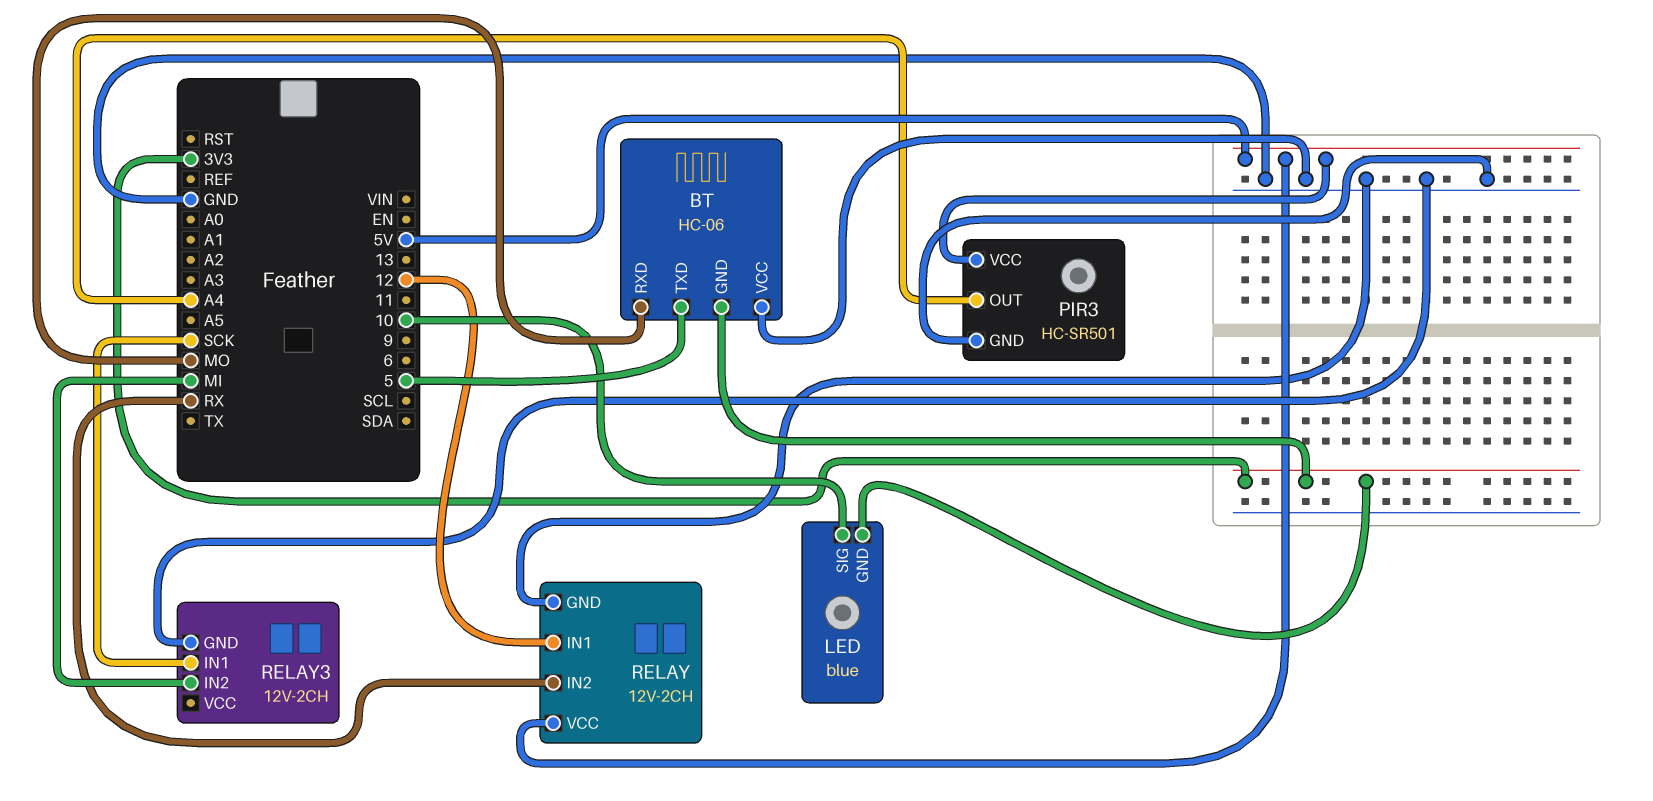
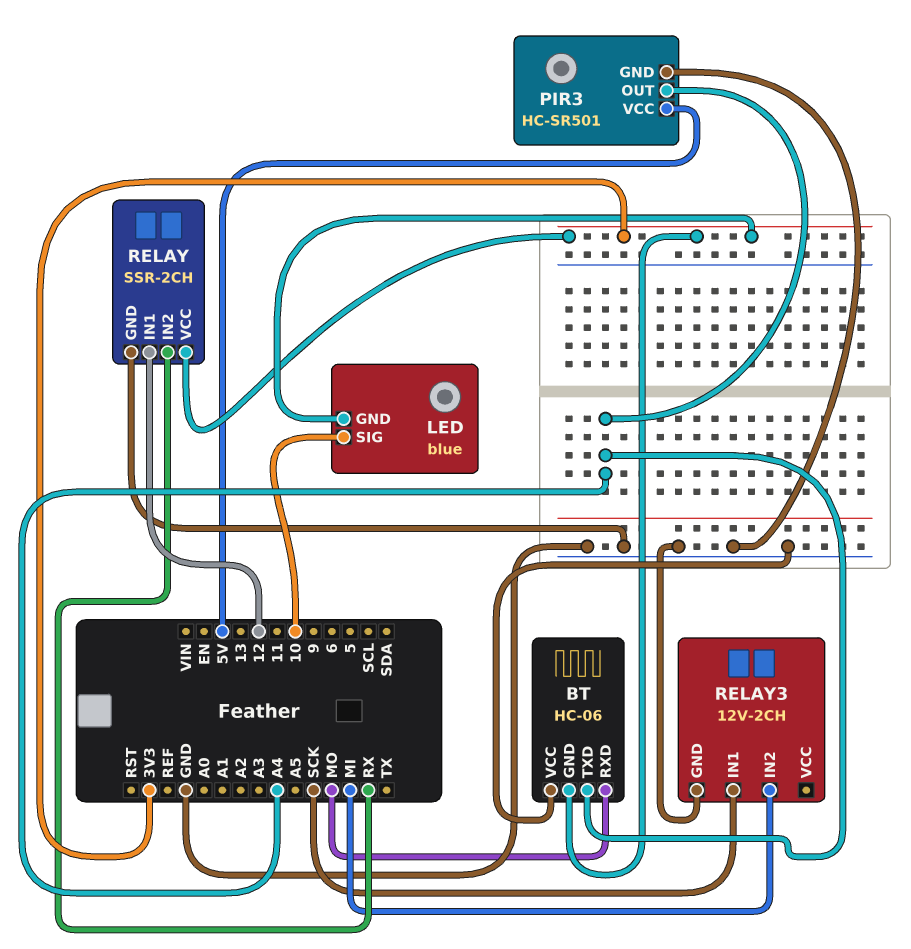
BT pin TXD: 5 -> A4
RELAY: 12V-2CH -> SSR-2CH
RELAY pin VCC: 5V -> 3V3

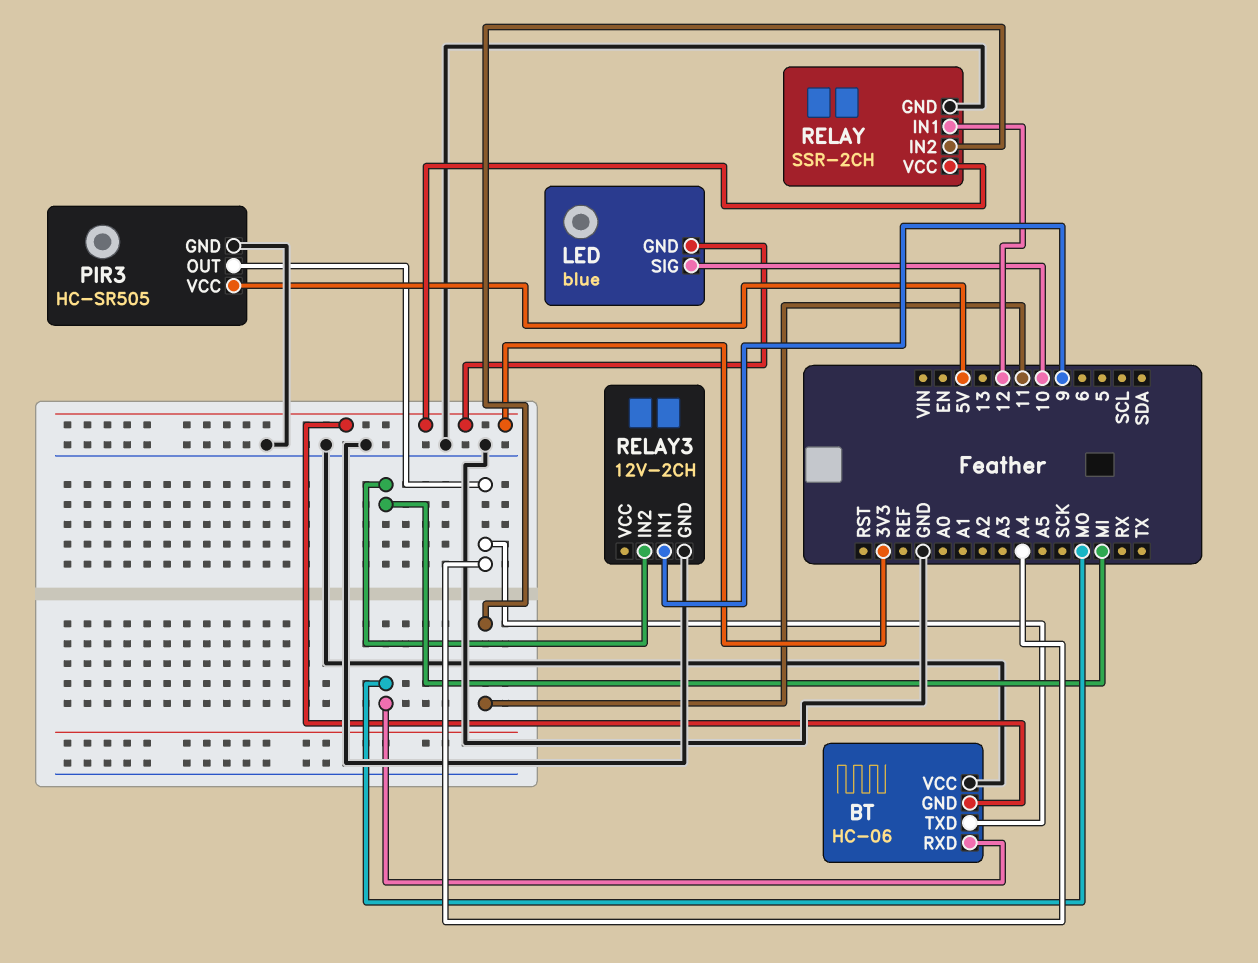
PIR3: HC-SR501 -> HC-SR505
RELAY pin IN2: RX -> 11
RELAY3 pin IN1: SCK -> 9

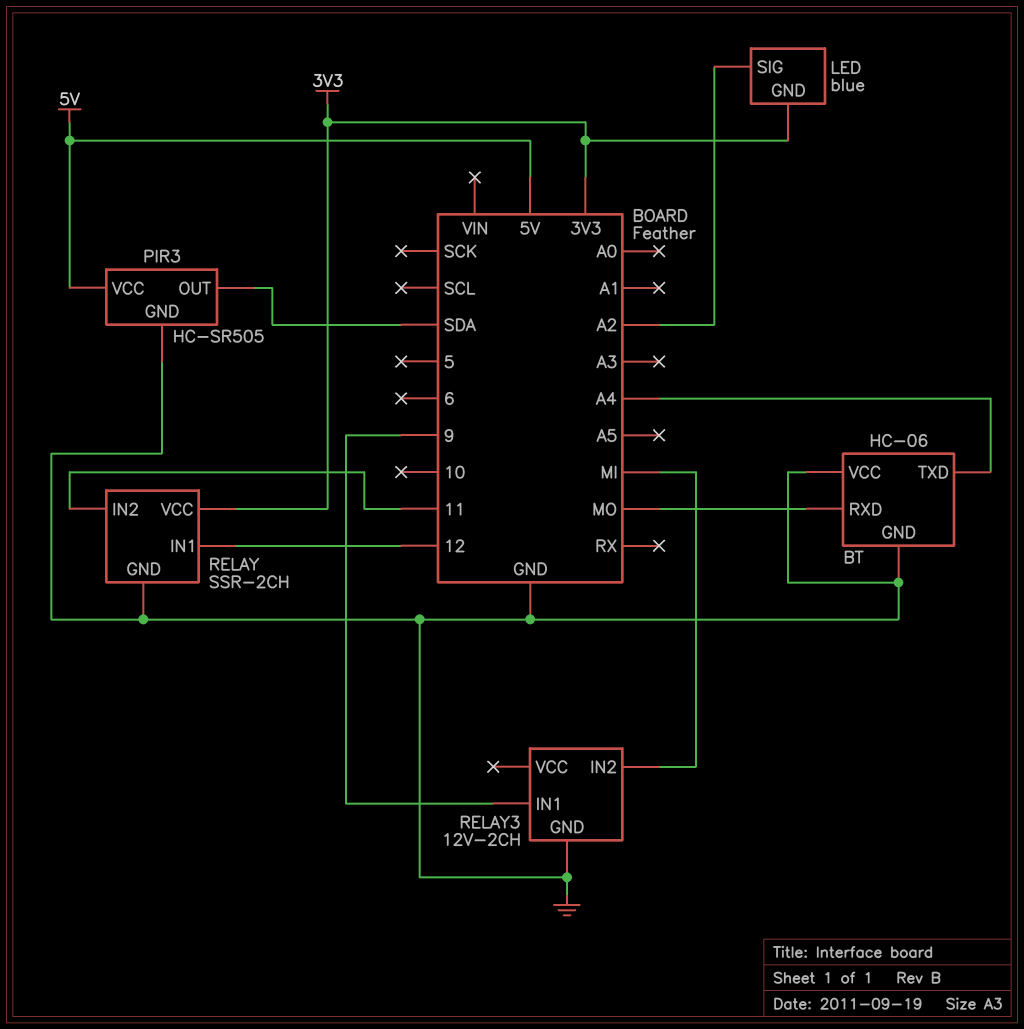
BT pin GND: 3V3 -> GND
LED pin SIG: 10 -> A2
PIR3 pin OUT: A4 -> SDA

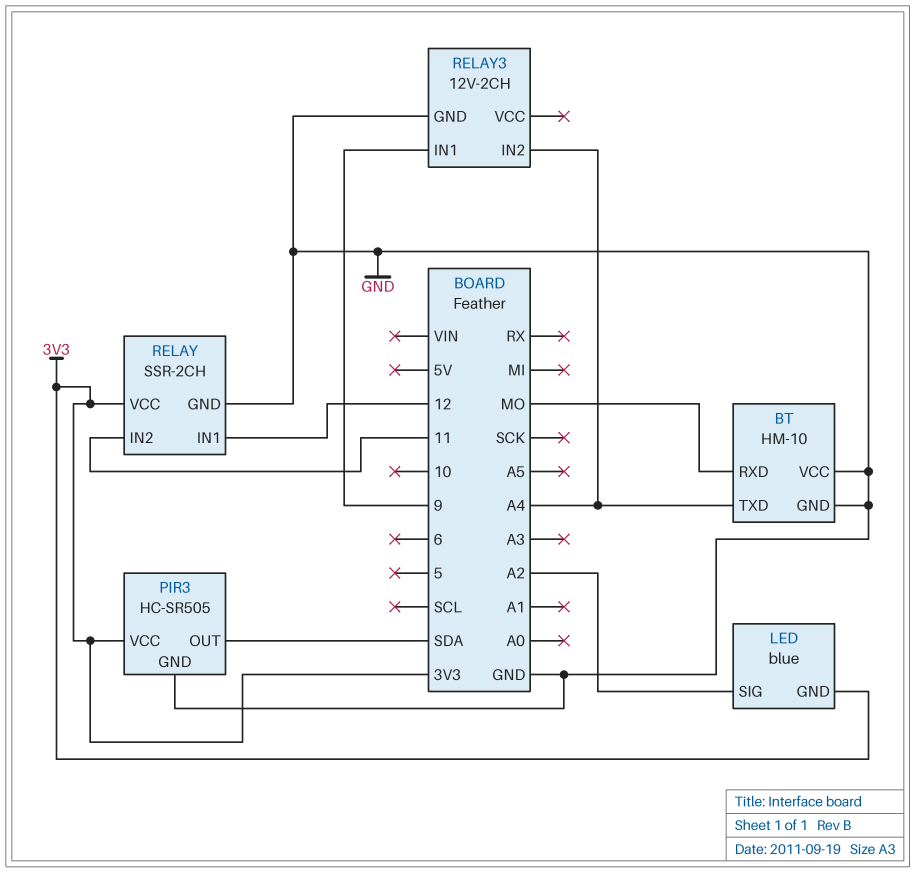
BT: HC-06 -> HM-10
PIR3 pin VCC: 5V -> 3V3
RELAY3 pin IN2: MI -> A4

